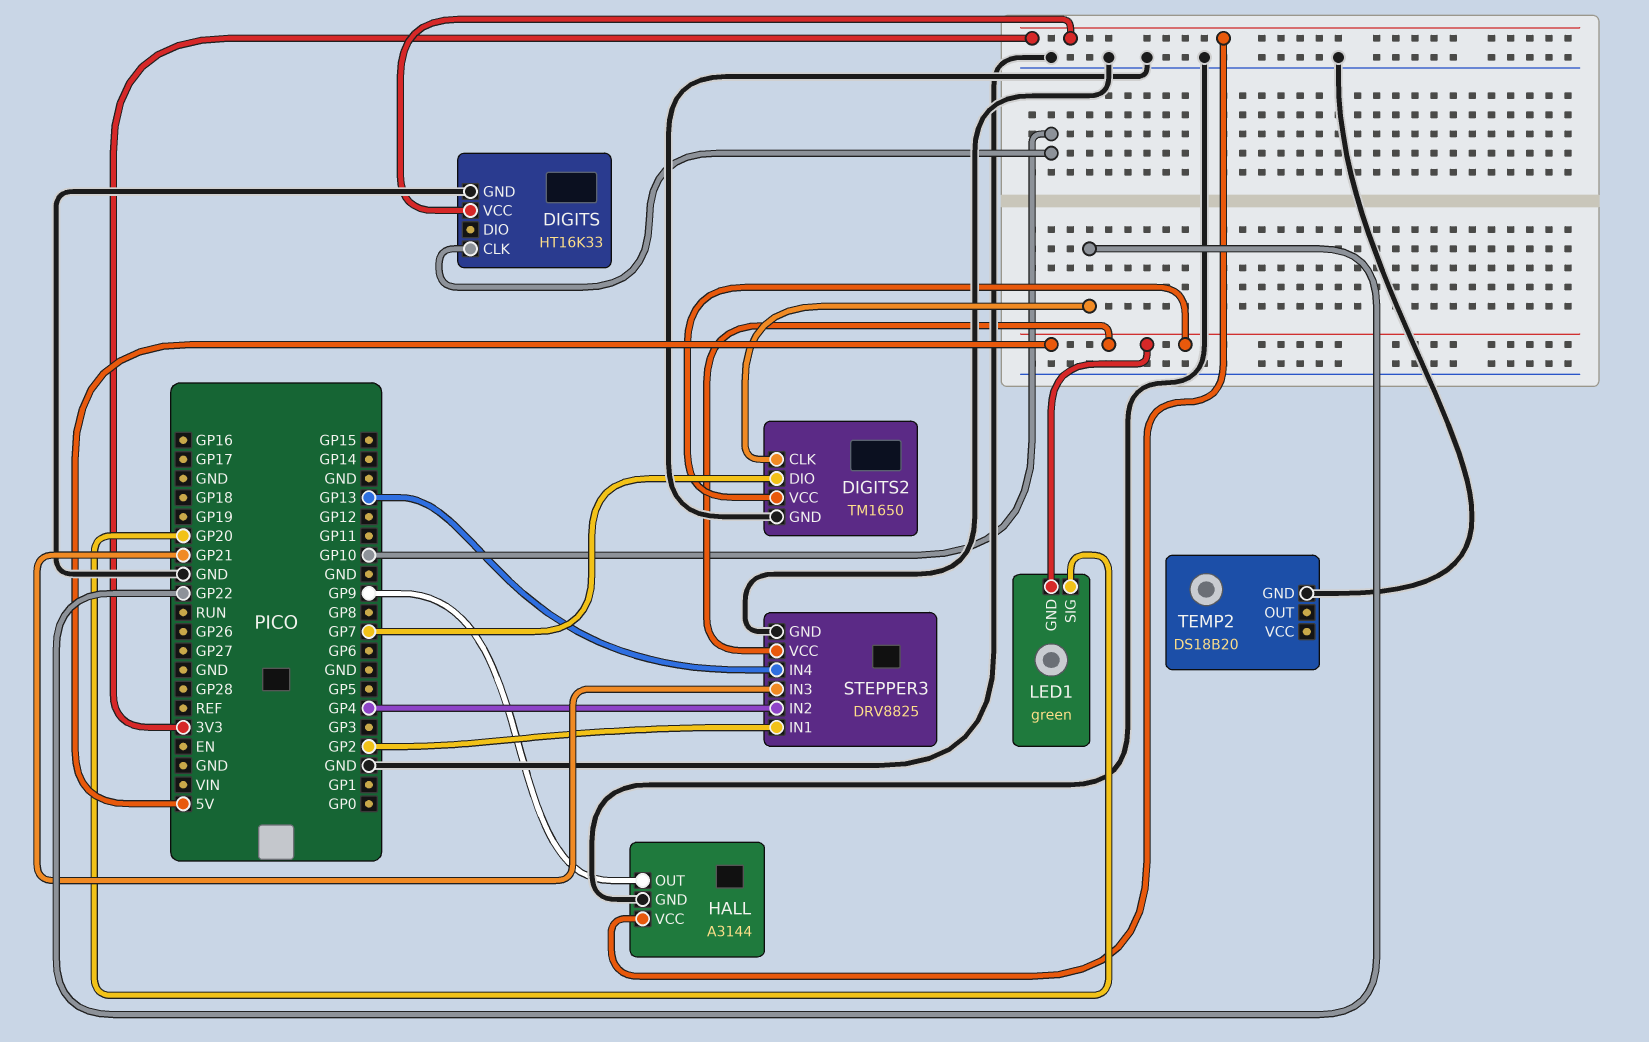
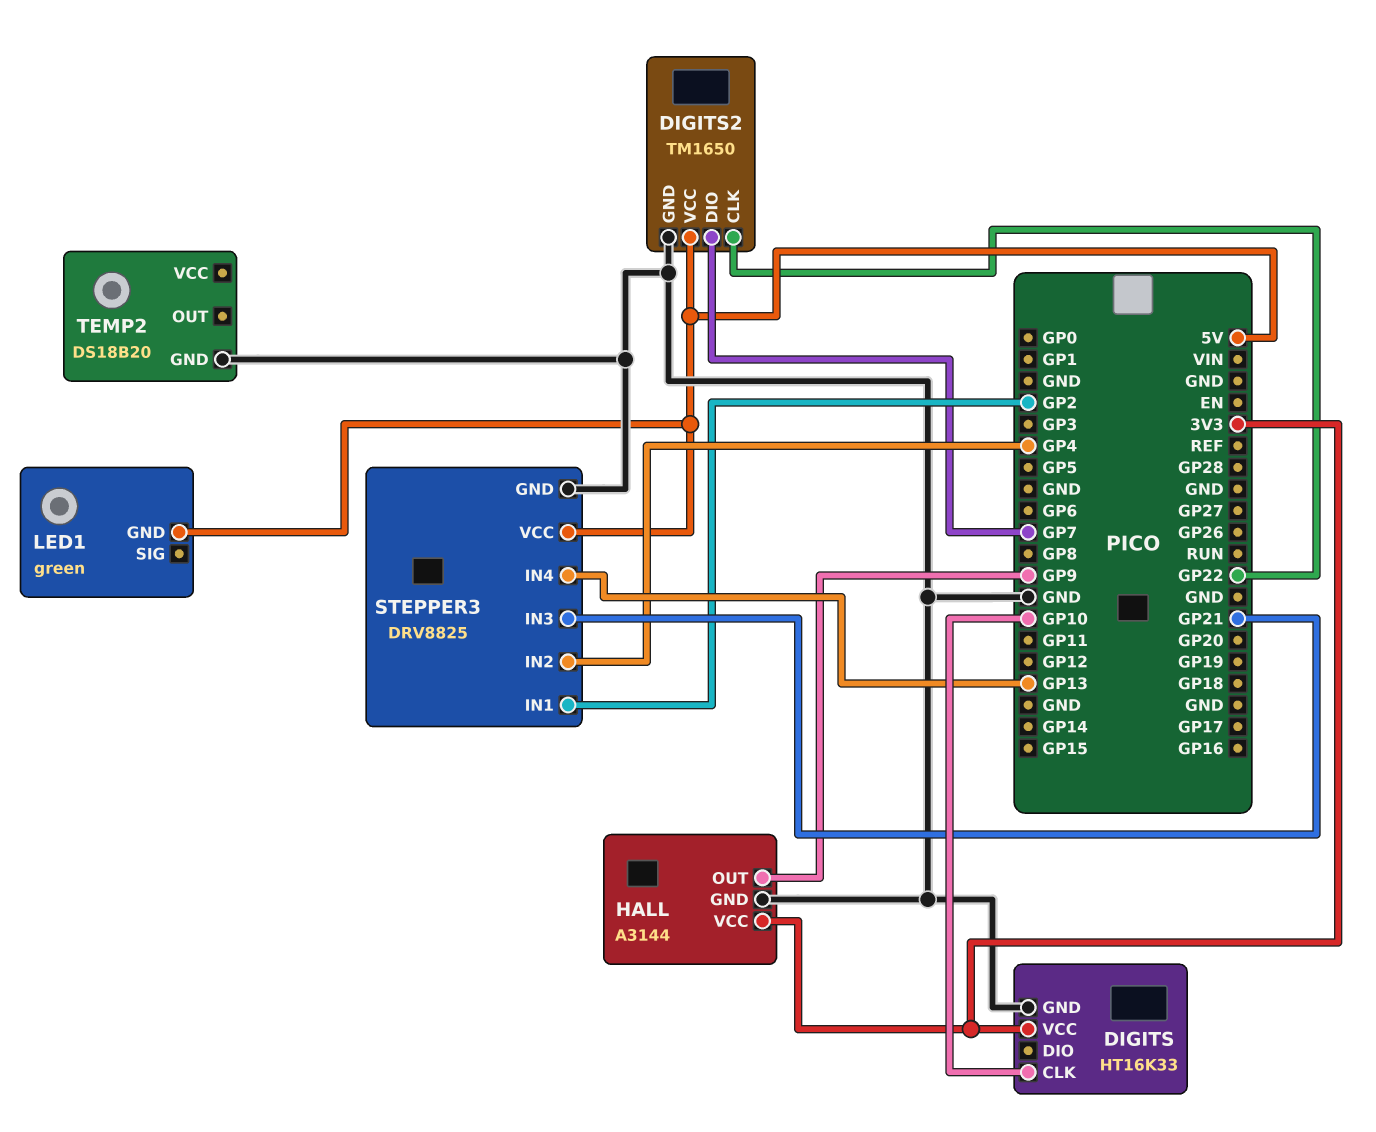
LED1 pin SIG: GP20 -> none

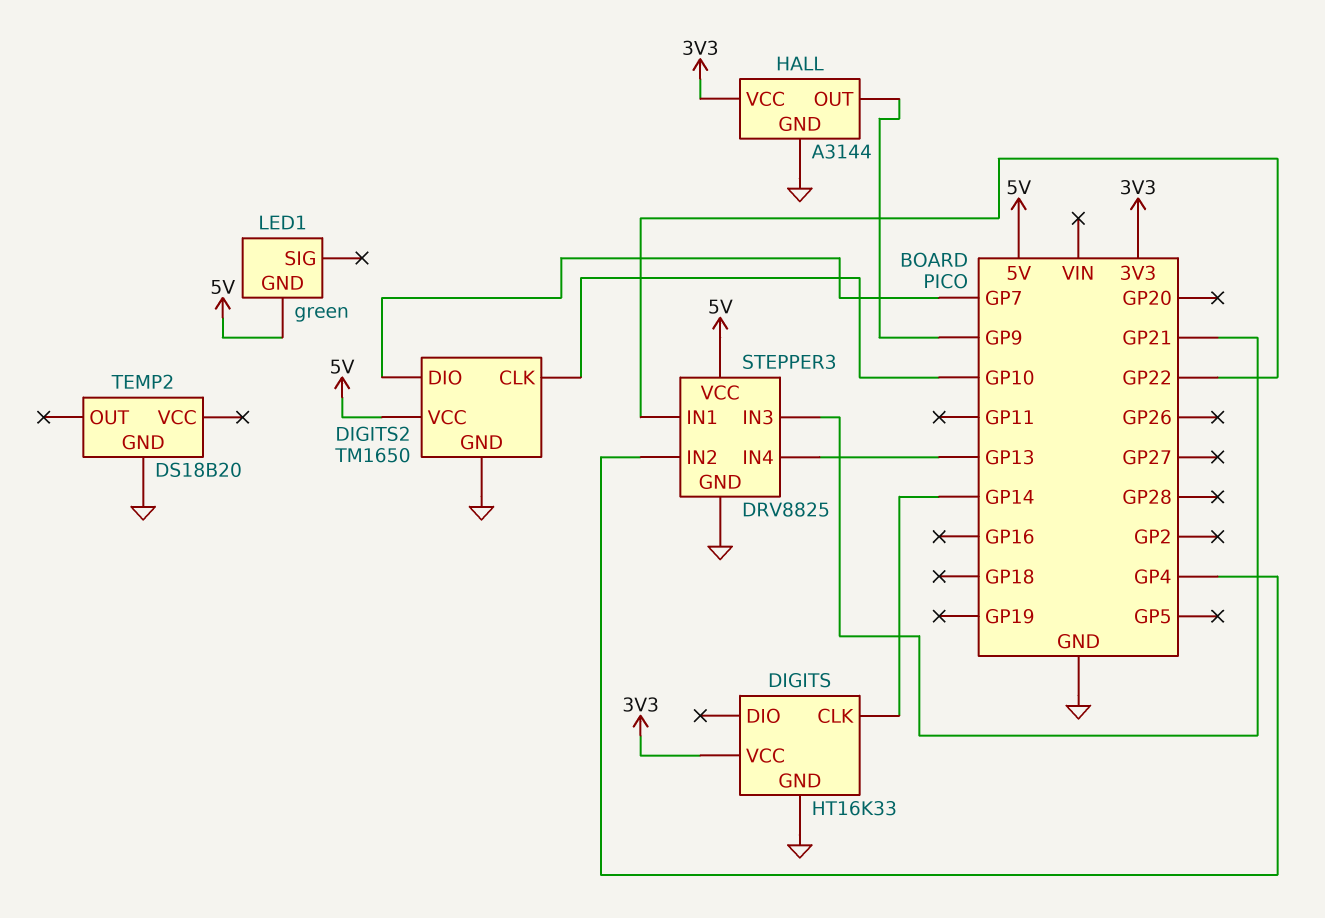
DIGITS pin CLK: GP10 -> GP14
DIGITS2 pin CLK: GP22 -> GP10
STEPPER3 pin IN1: GP2 -> GP22

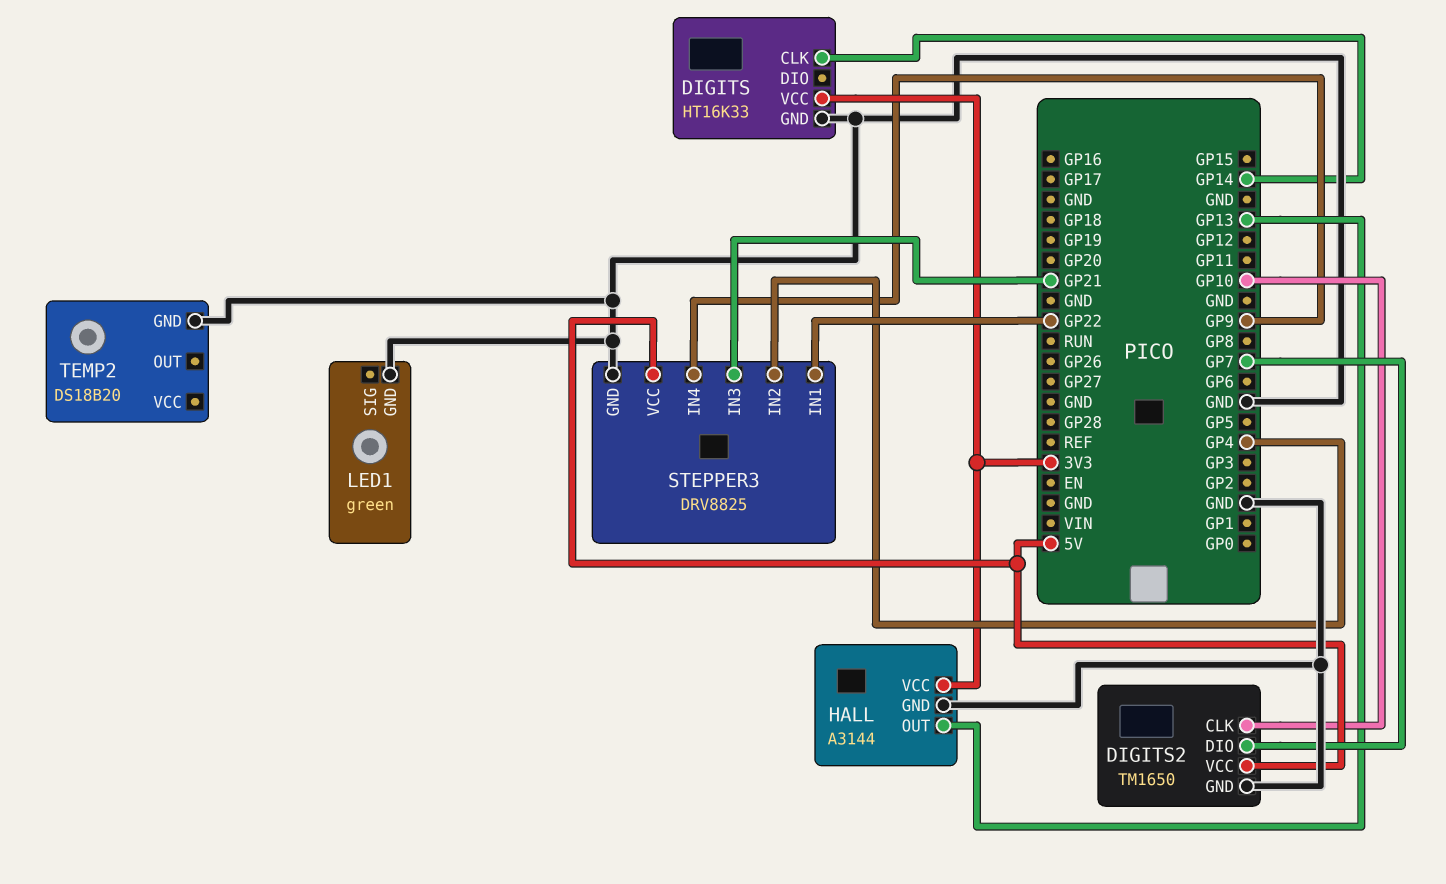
HALL pin OUT: GP9 -> GP13
LED1 pin GND: 5V -> GND
STEPPER3 pin IN4: GP13 -> GP9

